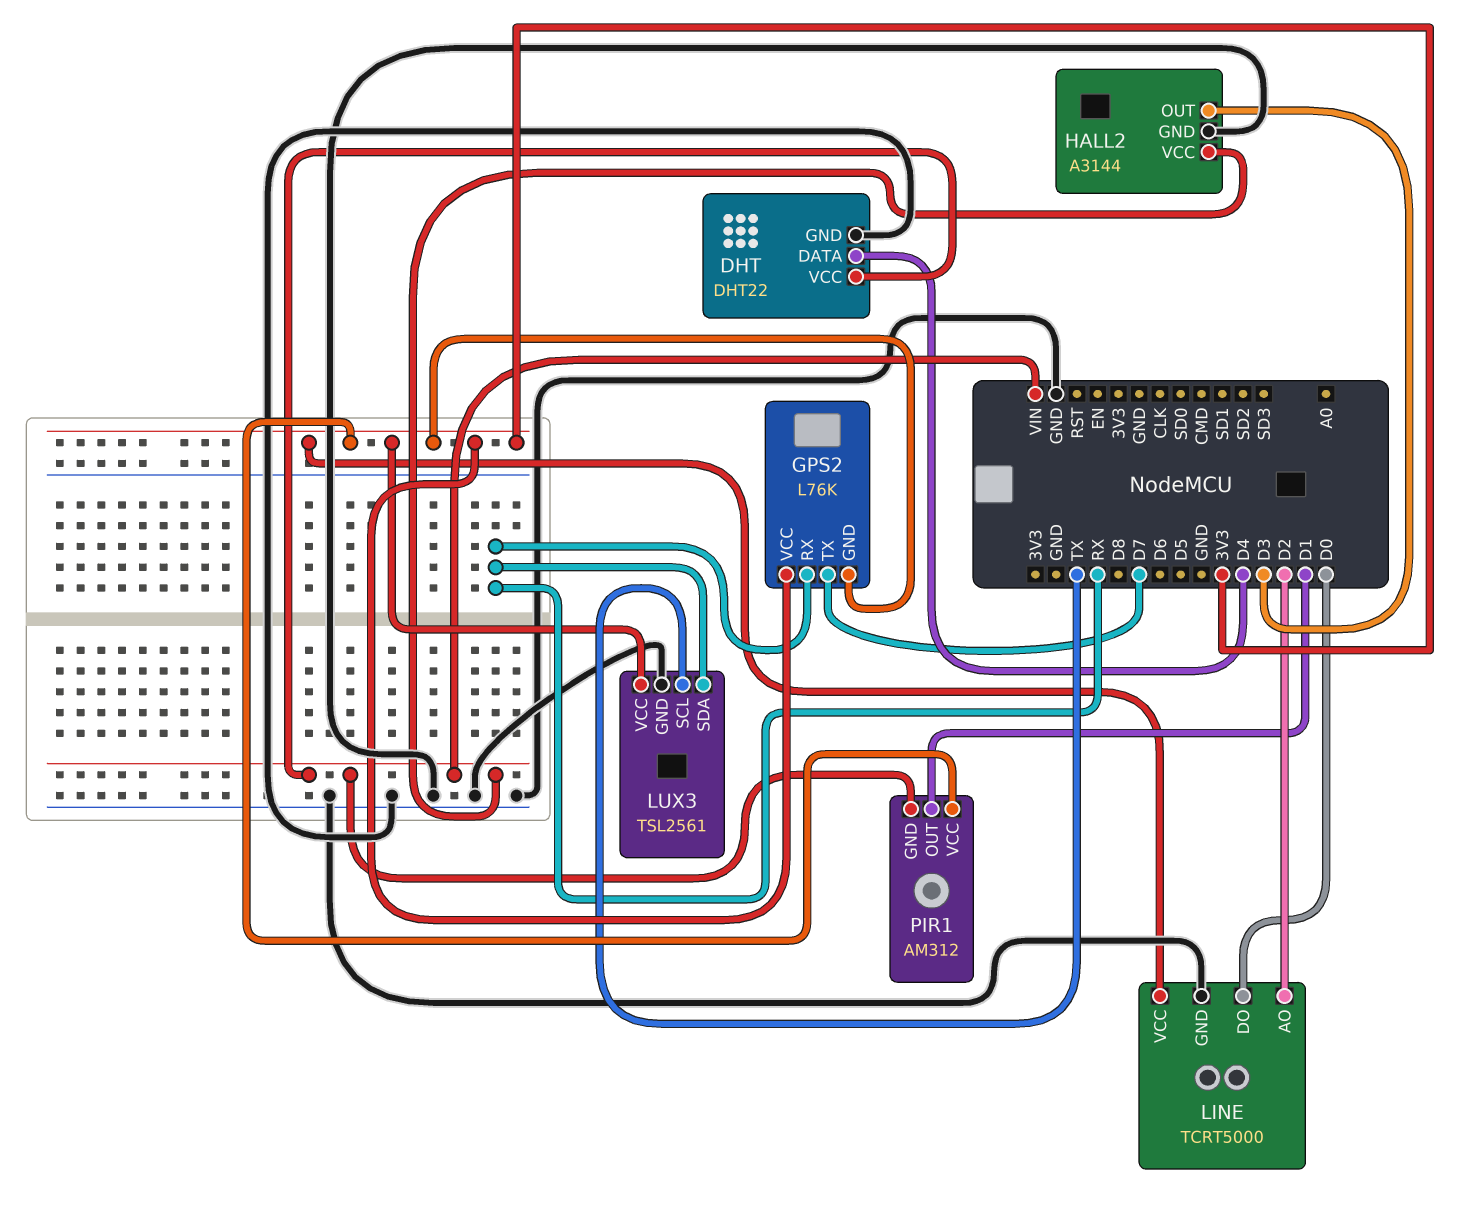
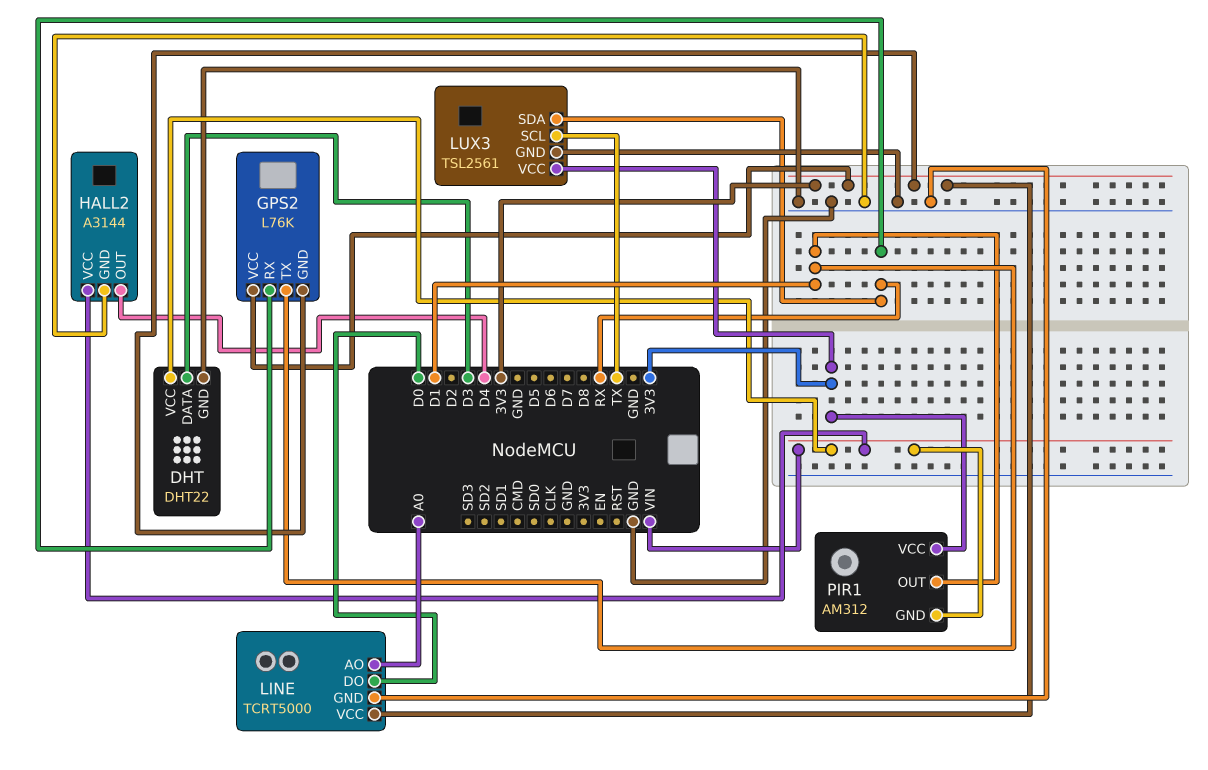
DHT pin DATA: D4 -> D3
GPS2 pin TX: D7 -> D1
HALL2 pin OUT: D3 -> D4
LINE pin AO: D2 -> A0

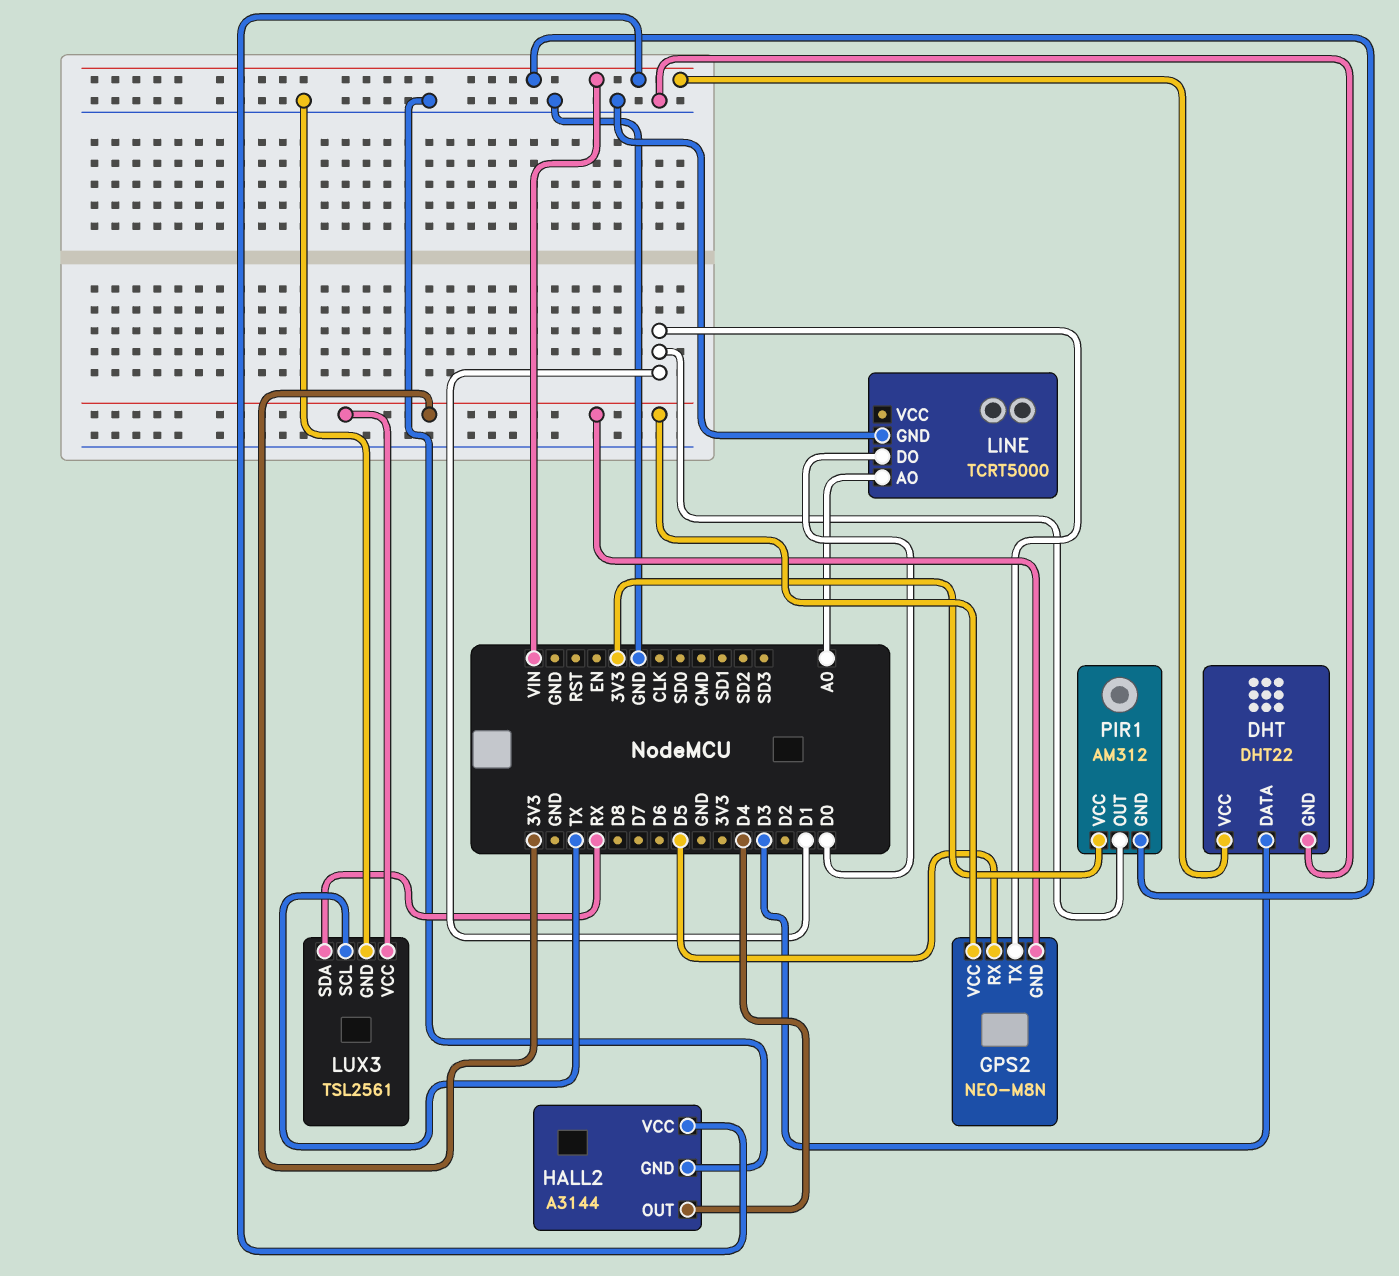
GPS2: L76K -> NEO-M8N
GPS2 pin RX: RX -> D5
LINE pin VCC: 3V3 -> none

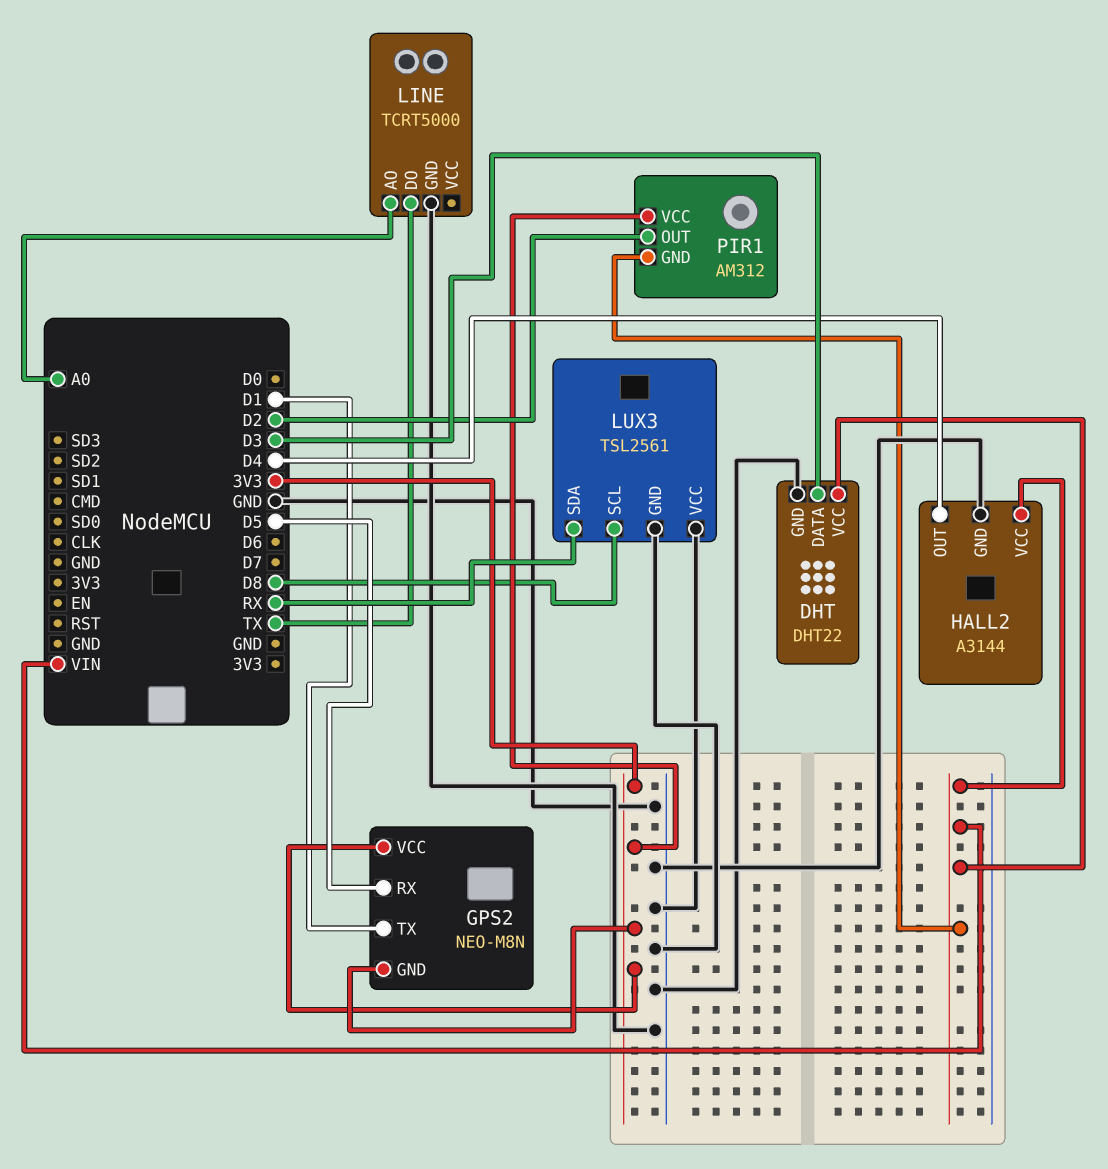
LINE pin DO: D0 -> TX
LUX3 pin SCL: TX -> D8
LUX3 pin VCC: 3V3 -> GND
PIR1 pin OUT: D1 -> D2

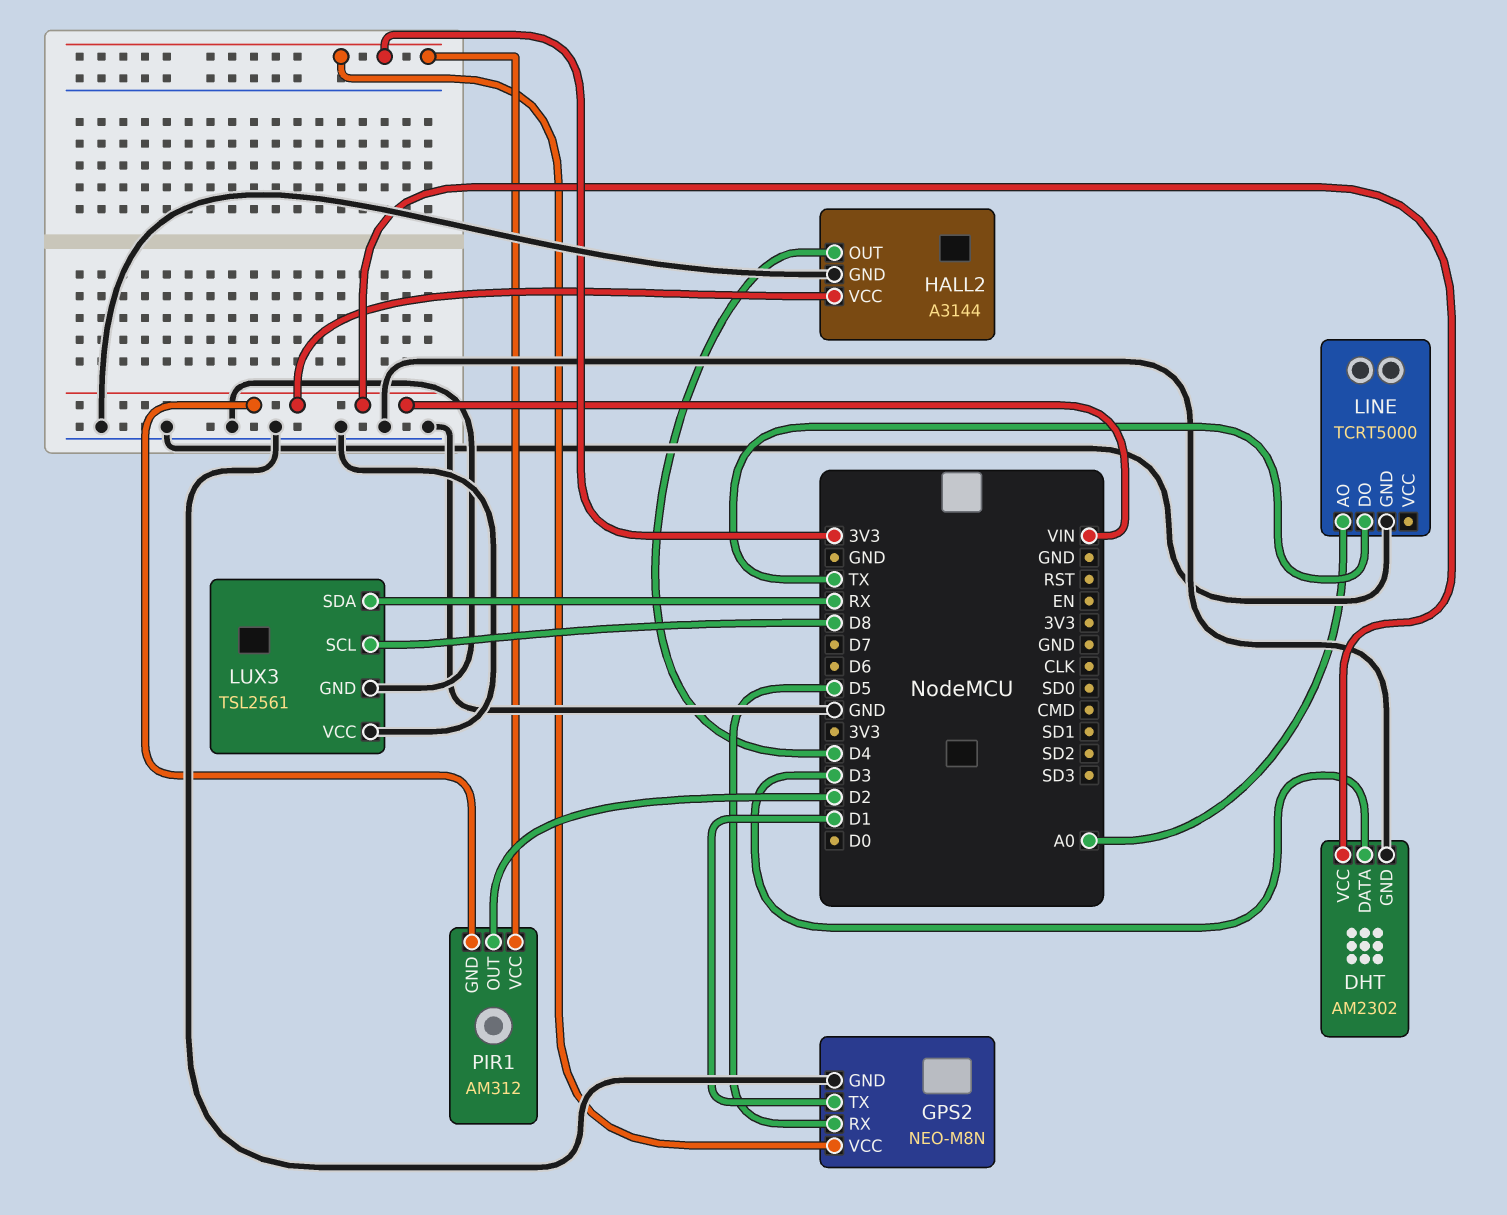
DHT: DHT22 -> AM2302
GPS2 pin GND: 3V3 -> GND

